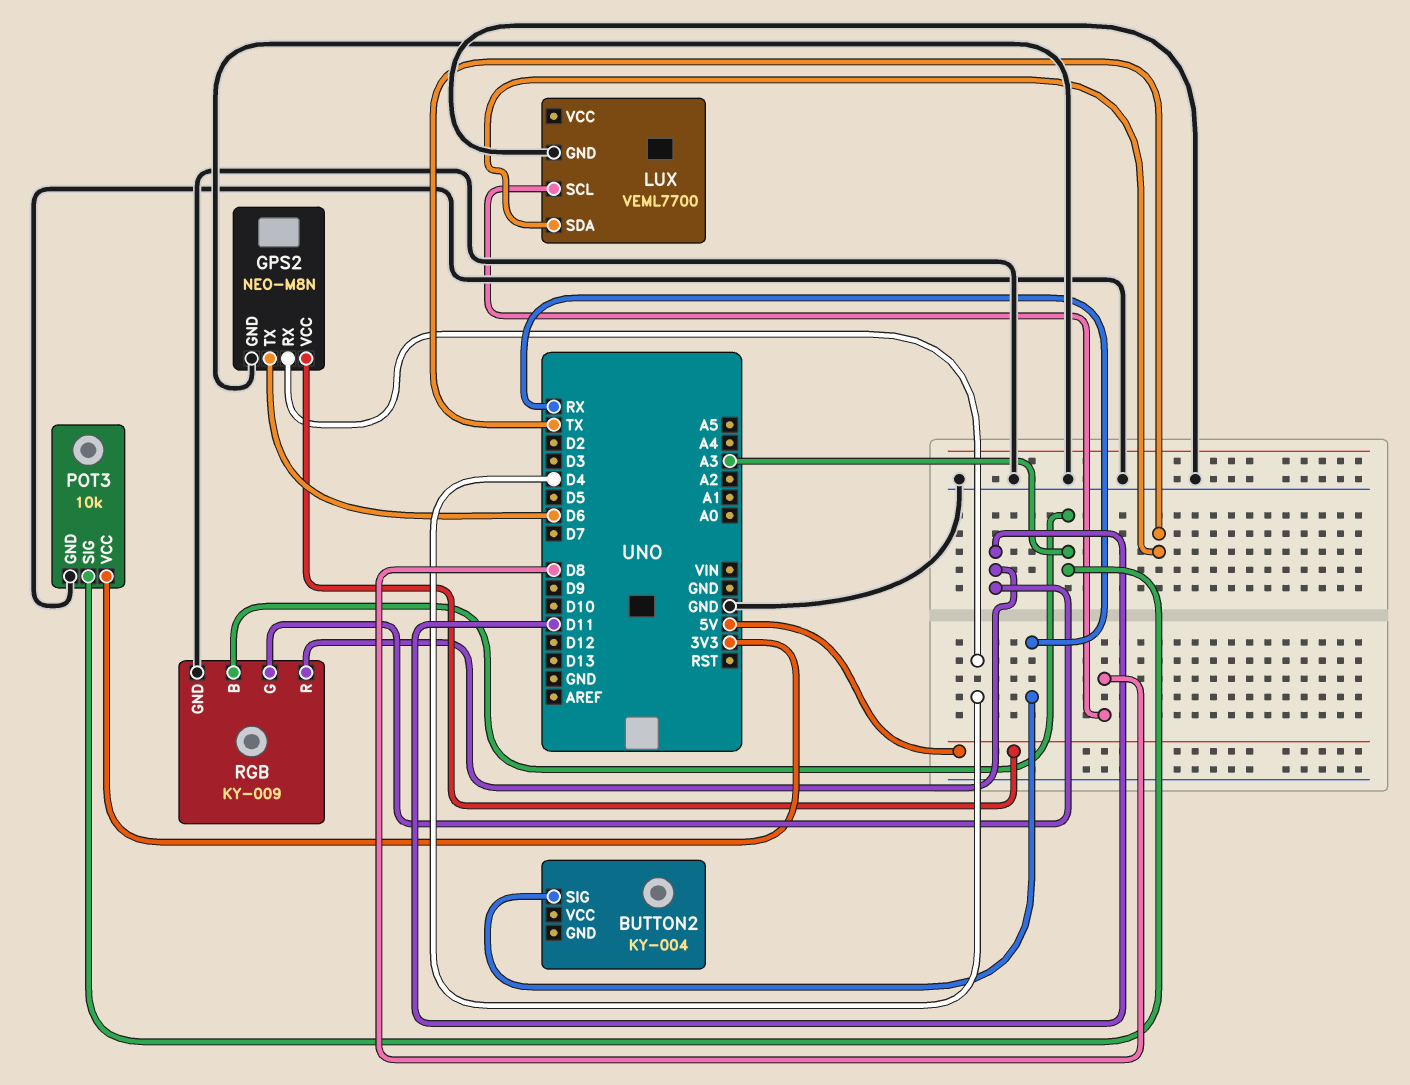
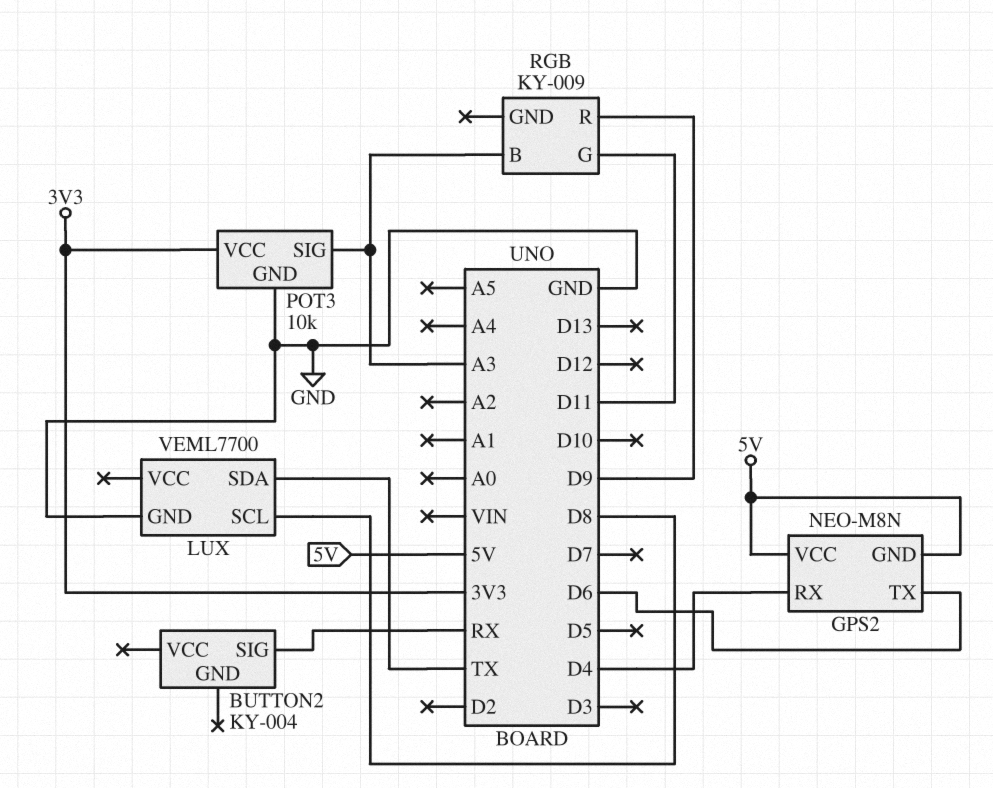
GPS2 pin GND: GND -> 5V
RGB pin GND: GND -> none
RGB pin R: D11 -> D9

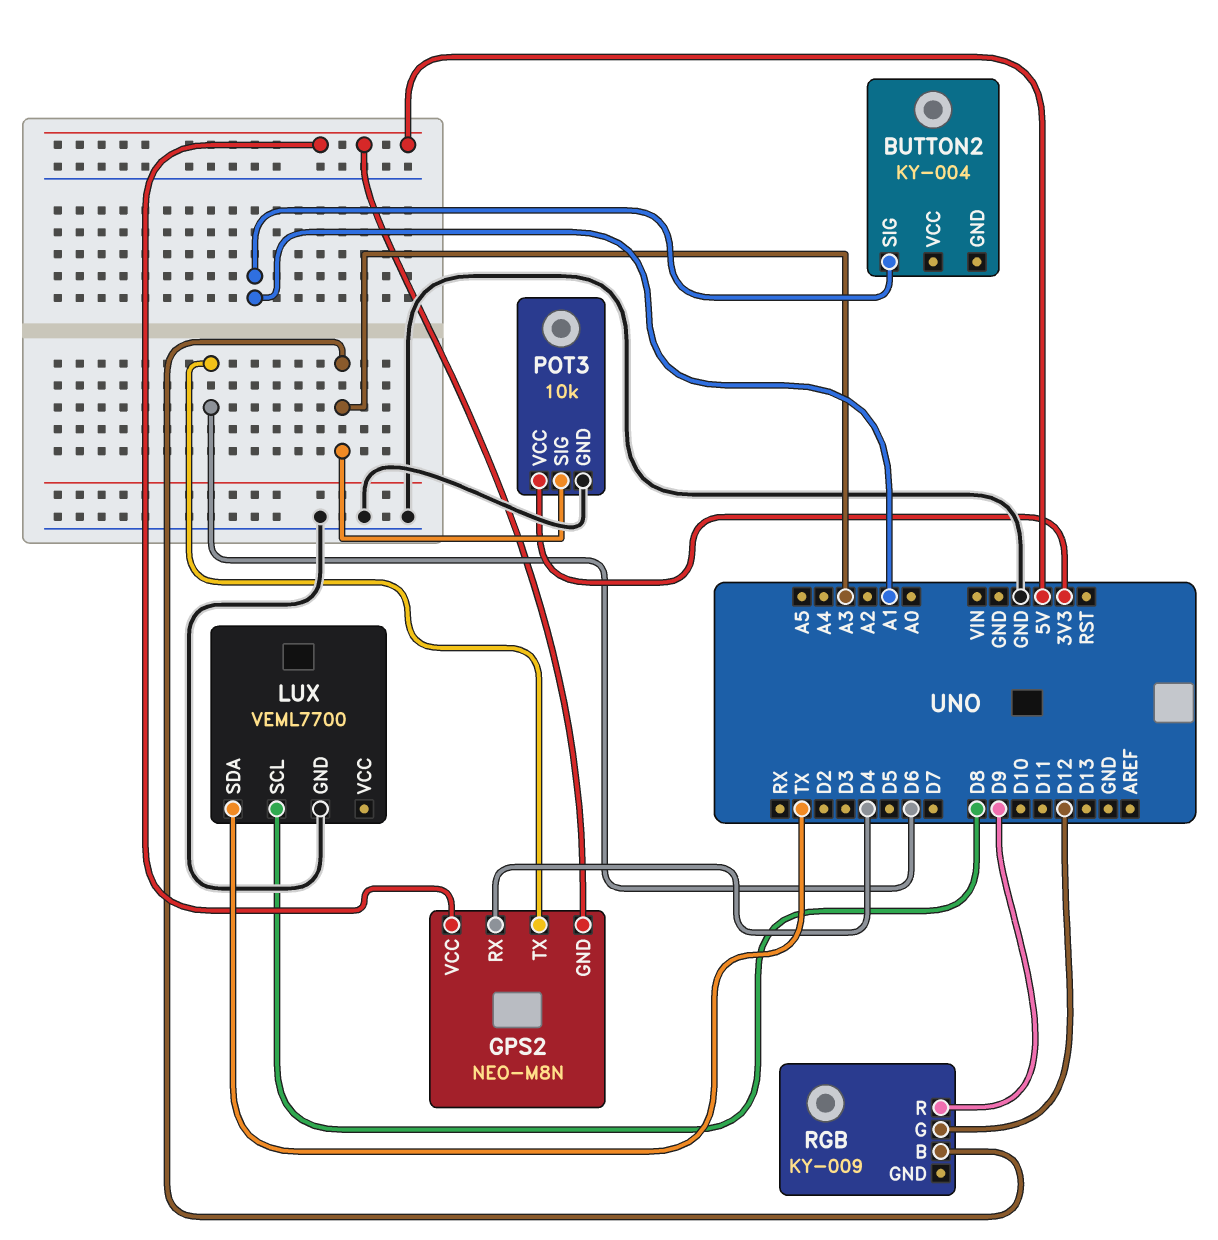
BUTTON2 pin SIG: RX -> A1
RGB pin G: D11 -> D12

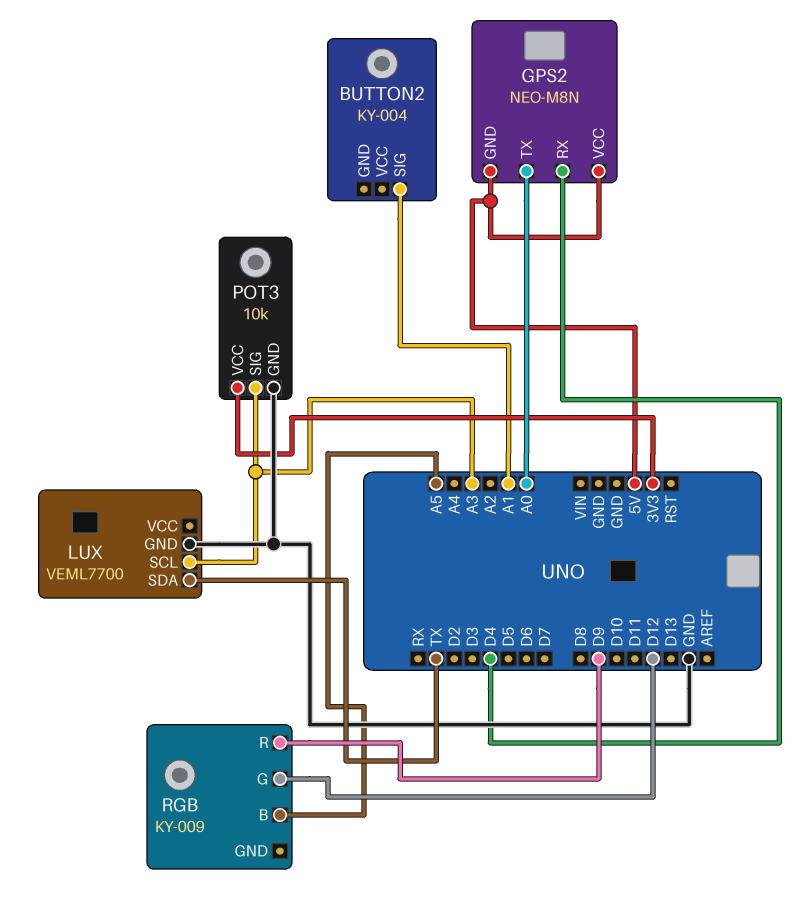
GPS2 pin TX: D6 -> A0
LUX pin SCL: D8 -> A3
RGB pin B: A3 -> A5

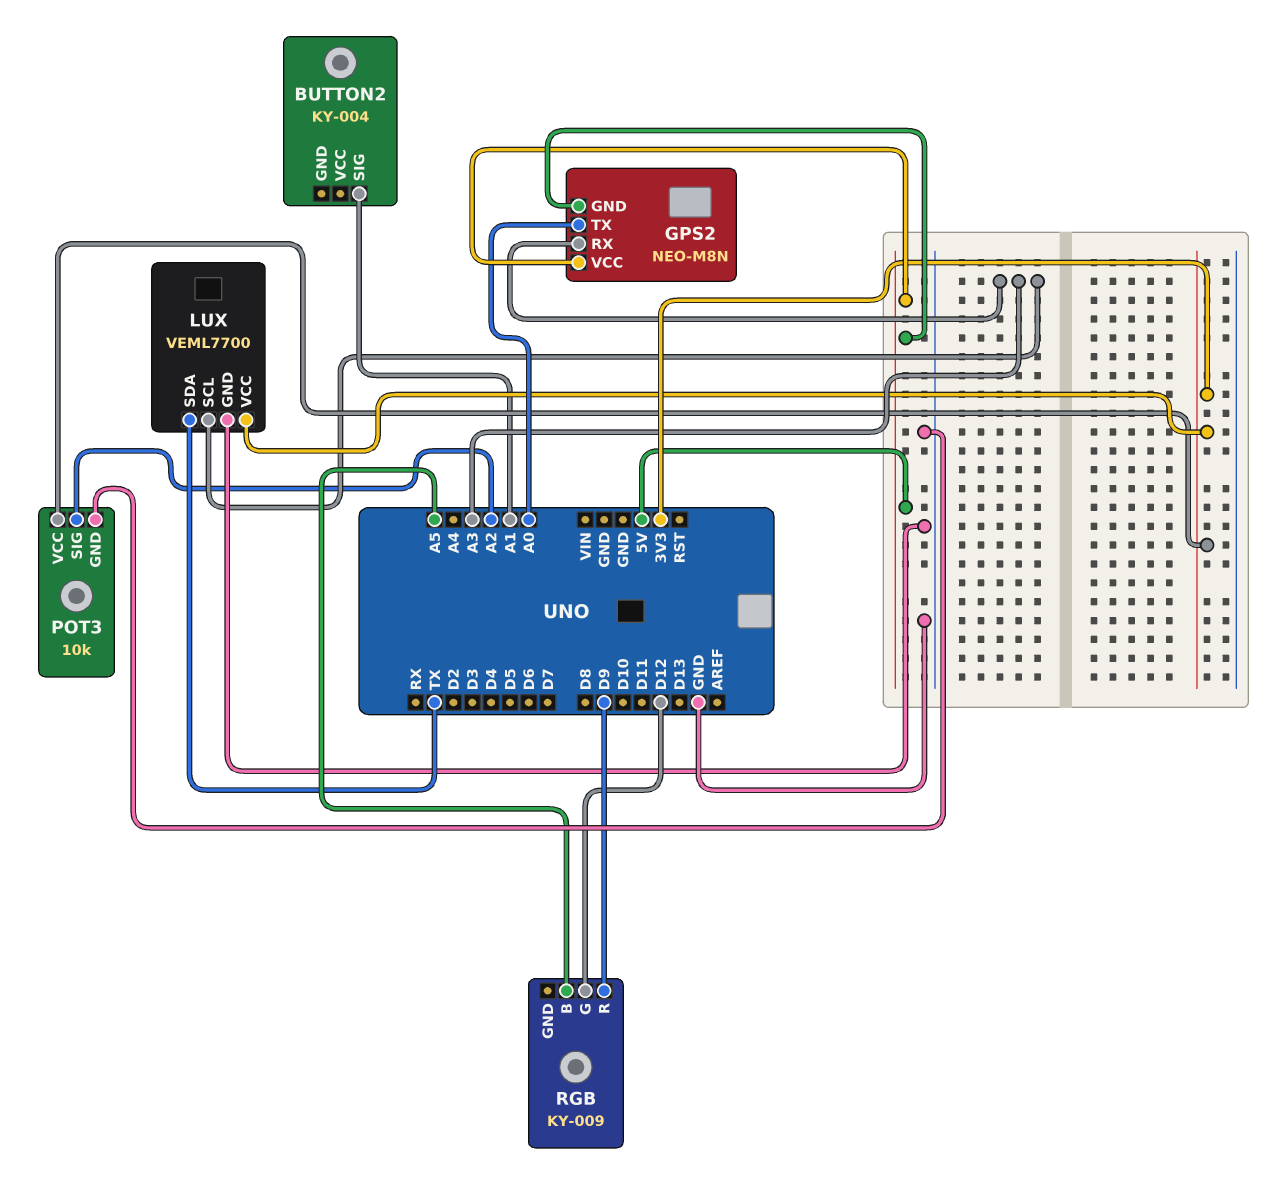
GPS2 pin RX: D4 -> A3
LUX pin VCC: none -> 3V3
POT3 pin SIG: A3 -> A2

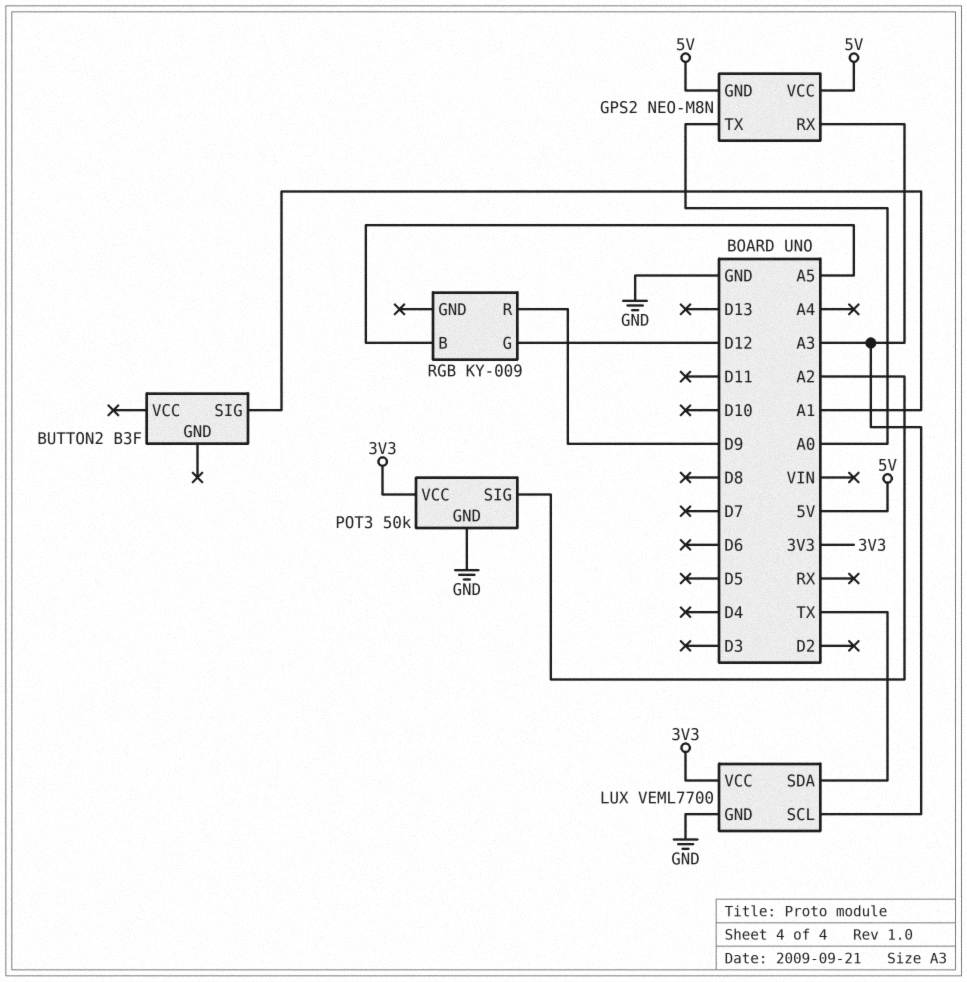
BUTTON2: KY-004 -> B3F
POT3: 10k -> 50k

